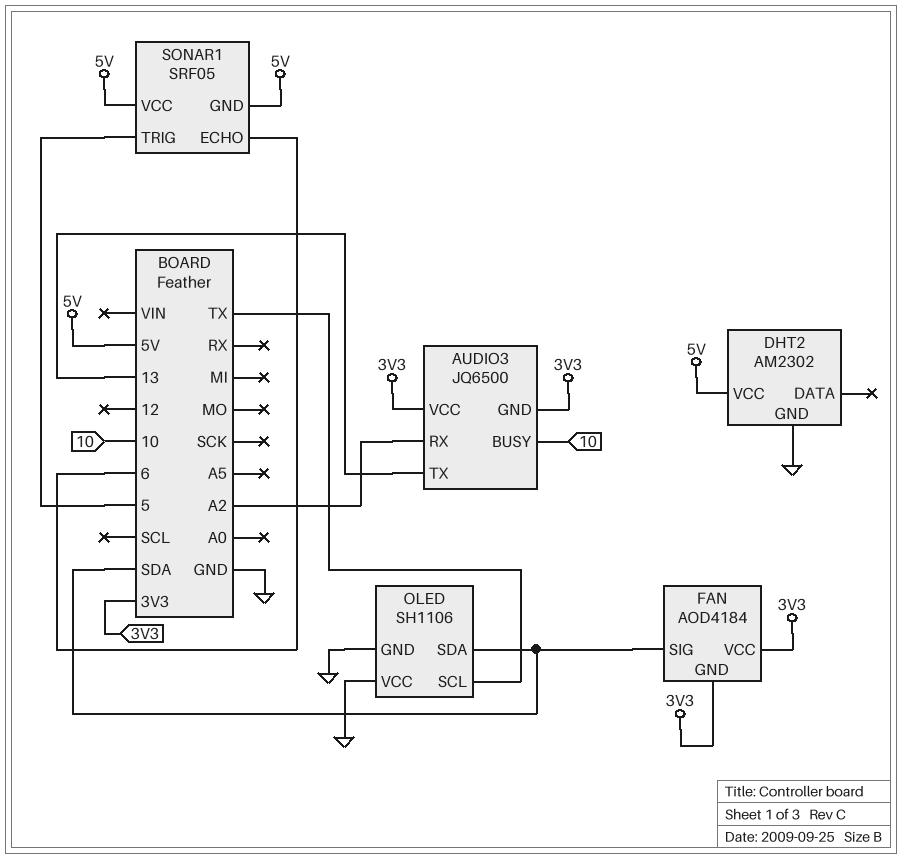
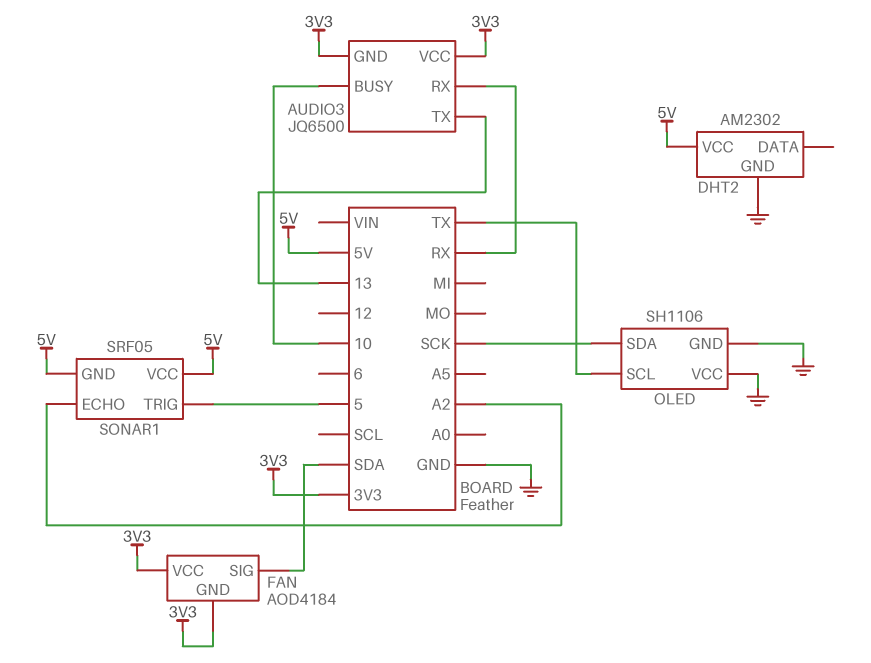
AUDIO3 pin RX: A2 -> RX
OLED pin SDA: SDA -> SCK
SONAR1 pin ECHO: 6 -> A2

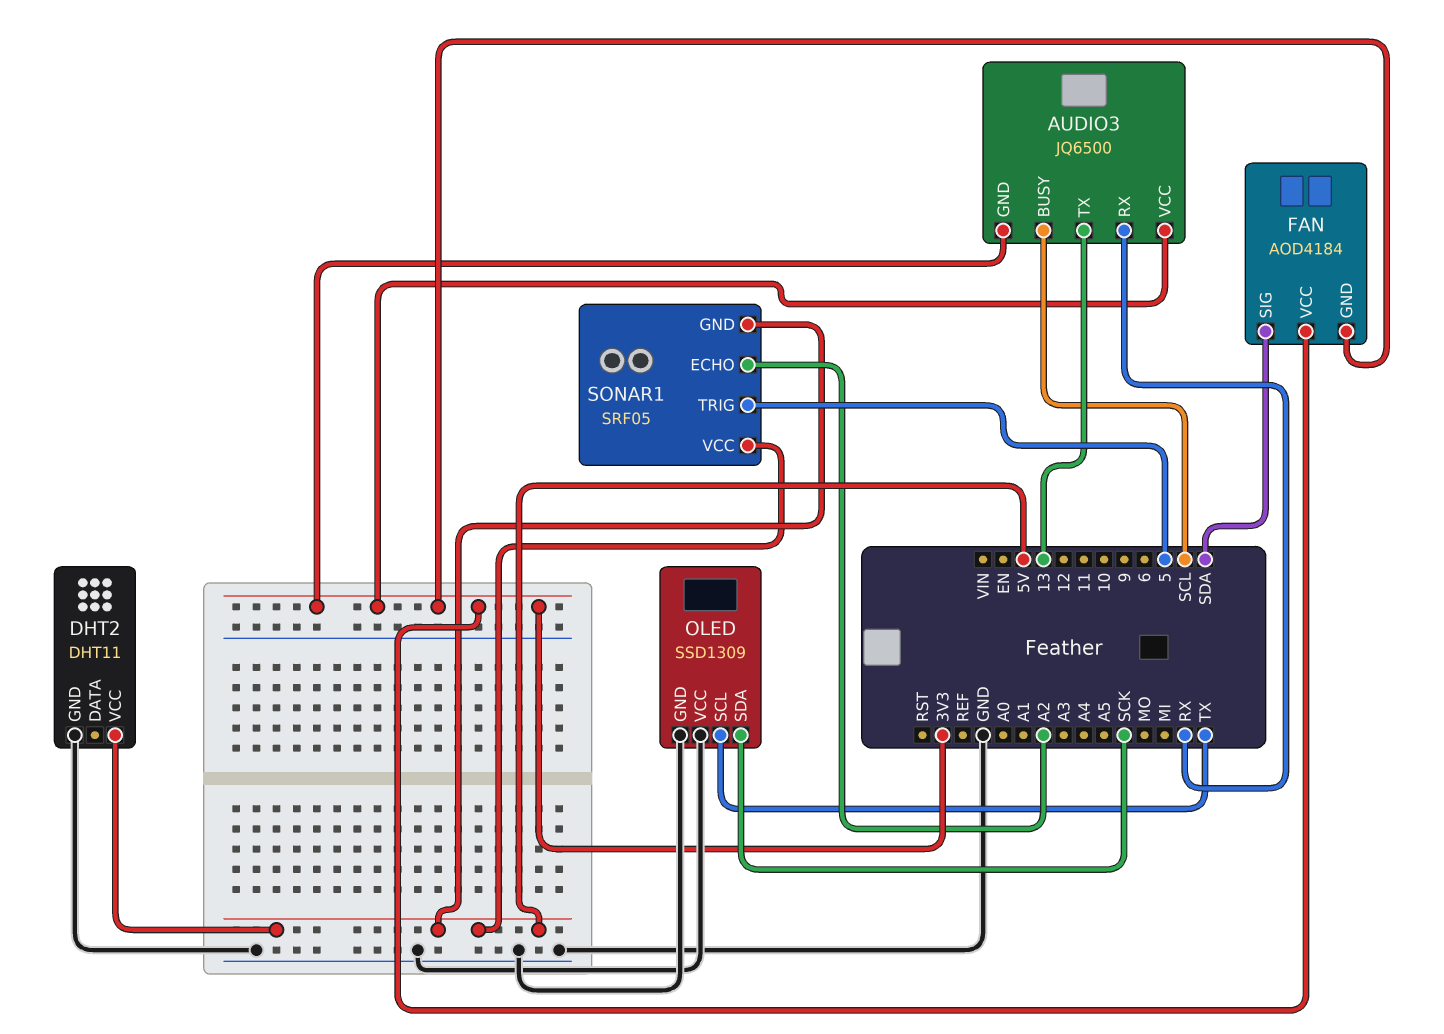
AUDIO3 pin BUSY: 10 -> SCL
DHT2: AM2302 -> DHT11
OLED: SH1106 -> SSD1309

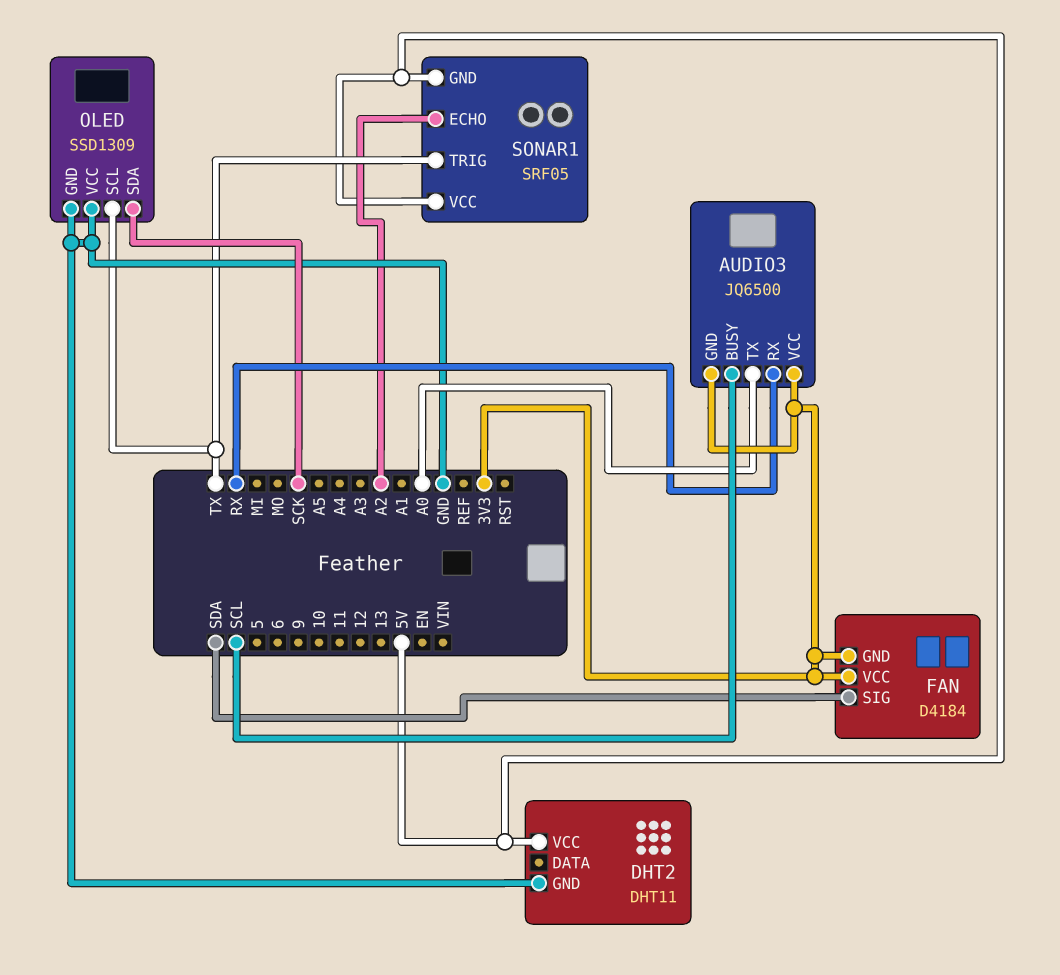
AUDIO3 pin TX: 13 -> A0
FAN: AOD4184 -> D4184
SONAR1 pin TRIG: 5 -> TX

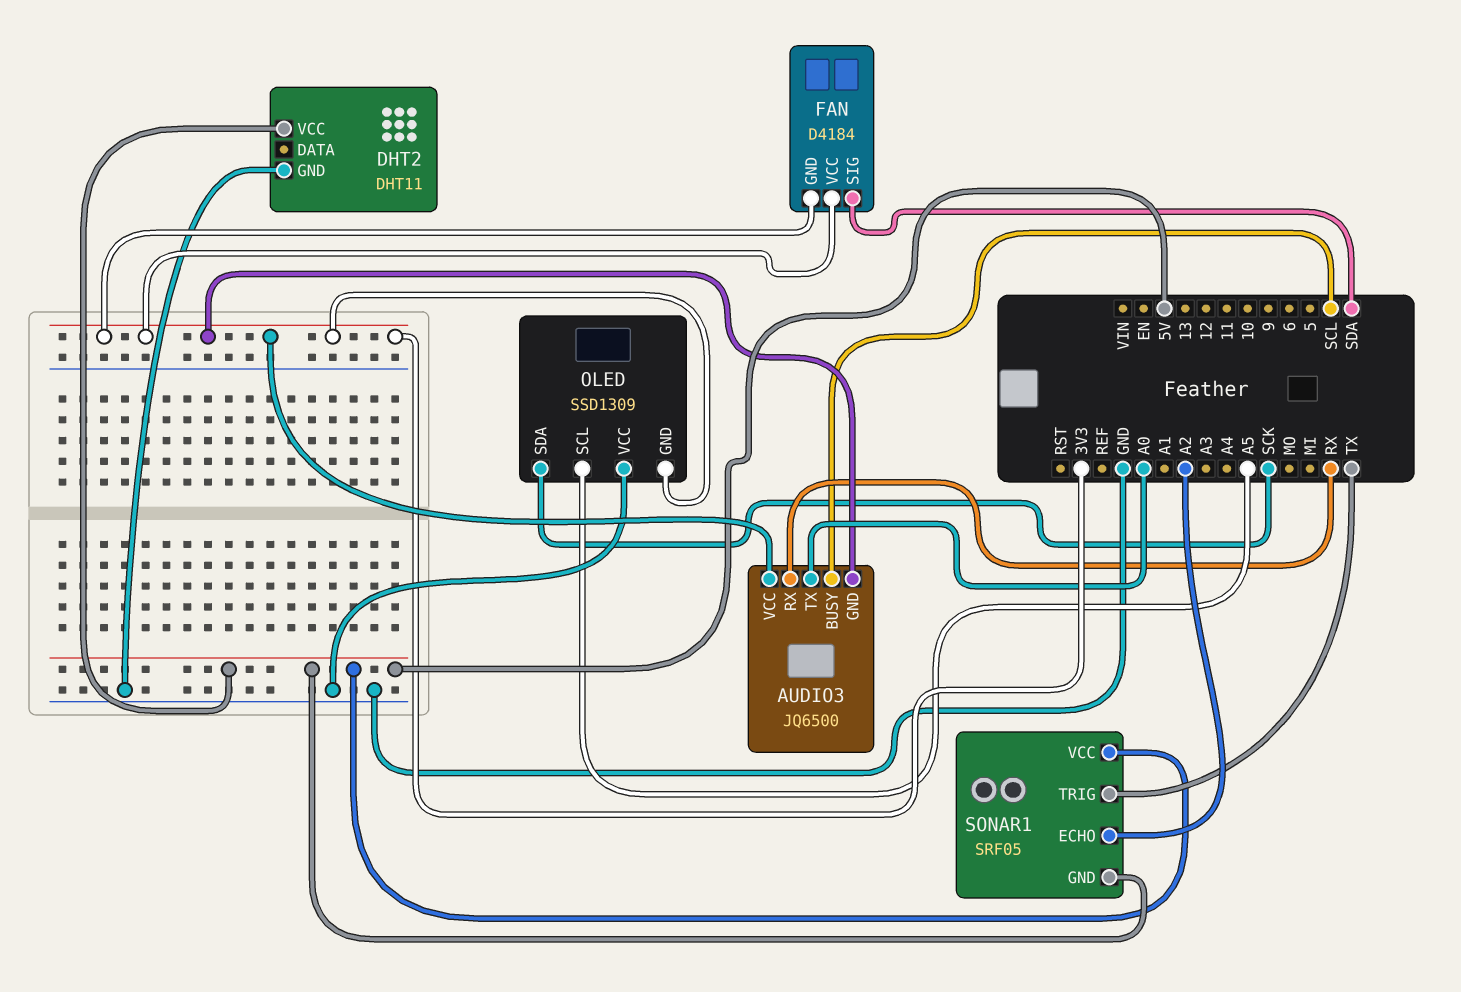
OLED pin GND: GND -> 3V3
OLED pin SCL: TX -> A5

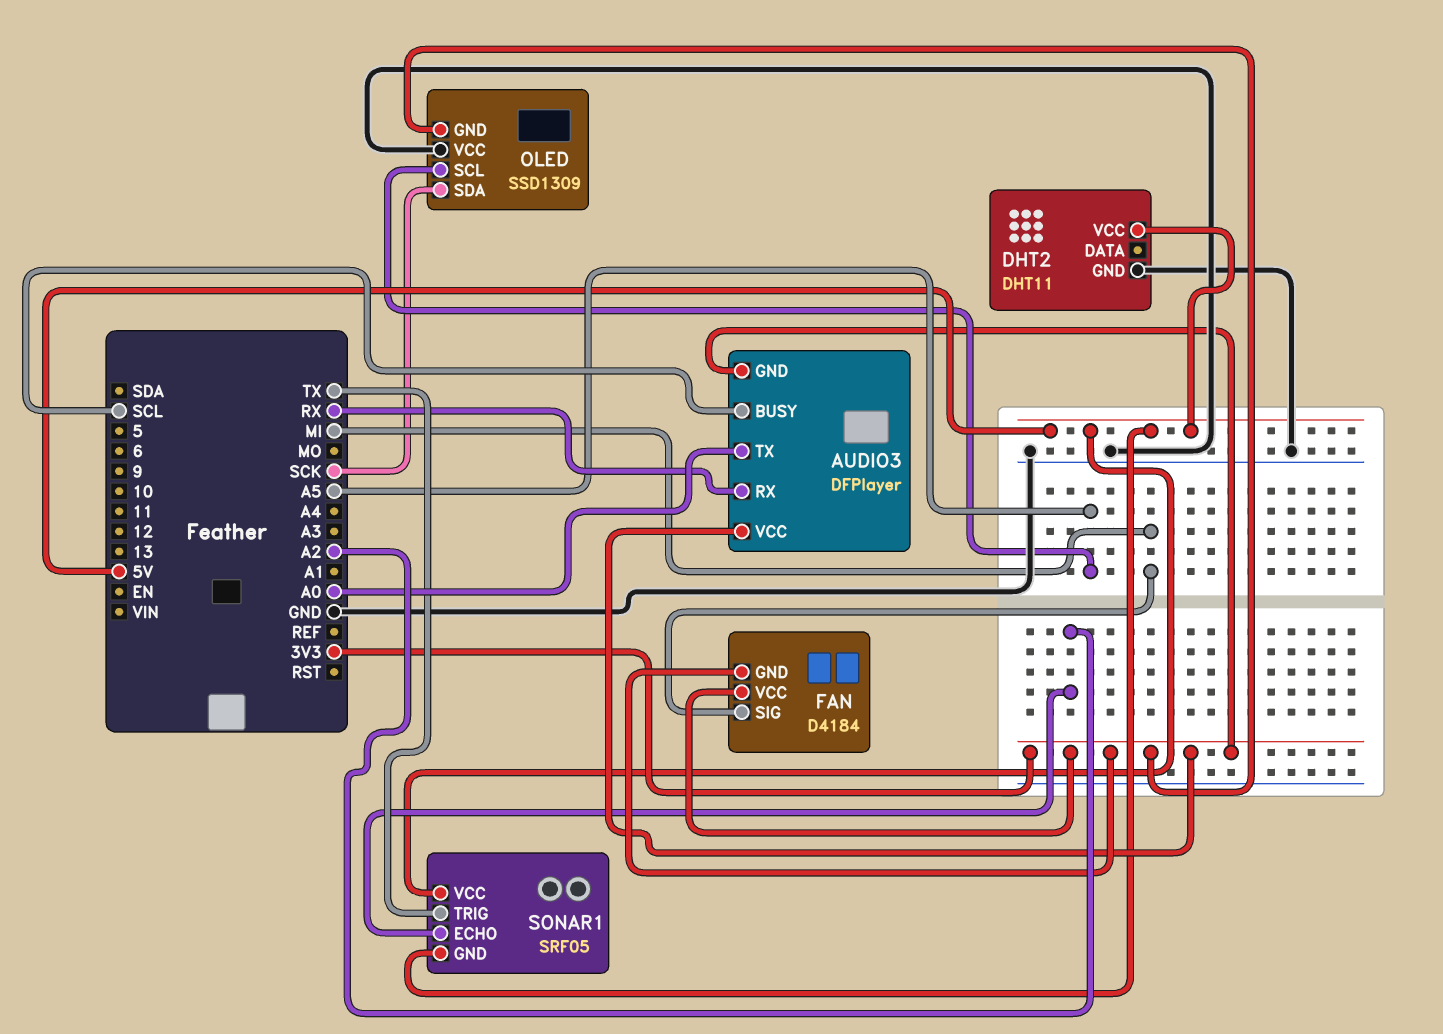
AUDIO3: JQ6500 -> DFPlayer
FAN pin SIG: SDA -> MI

